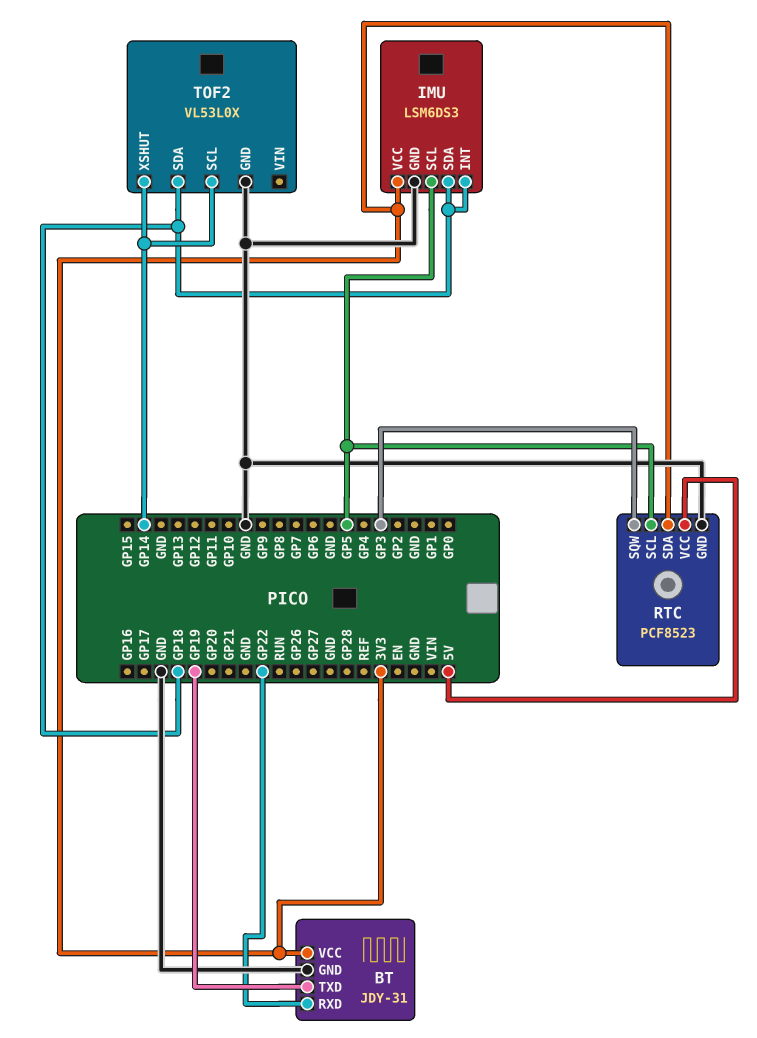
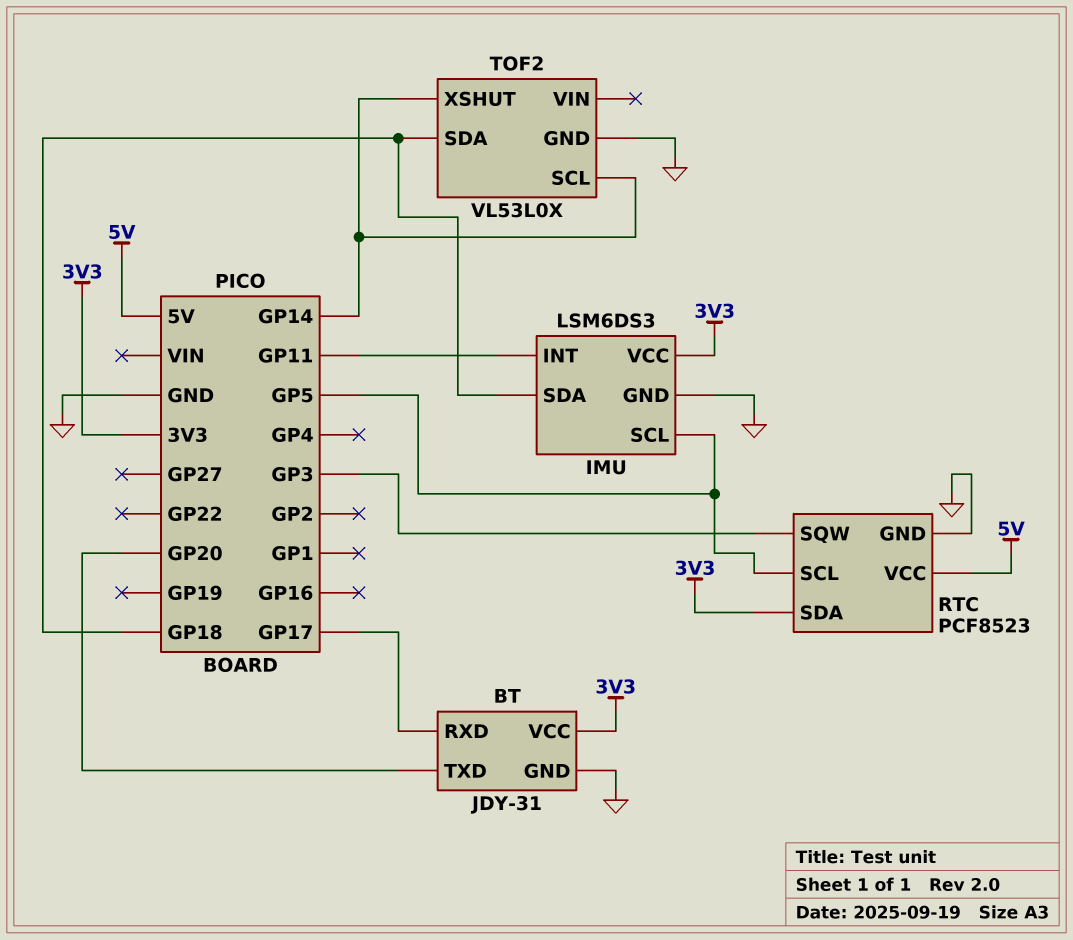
BT pin RXD: GP22 -> GP17
BT pin TXD: GP19 -> GP20
IMU pin INT: GP18 -> GP11

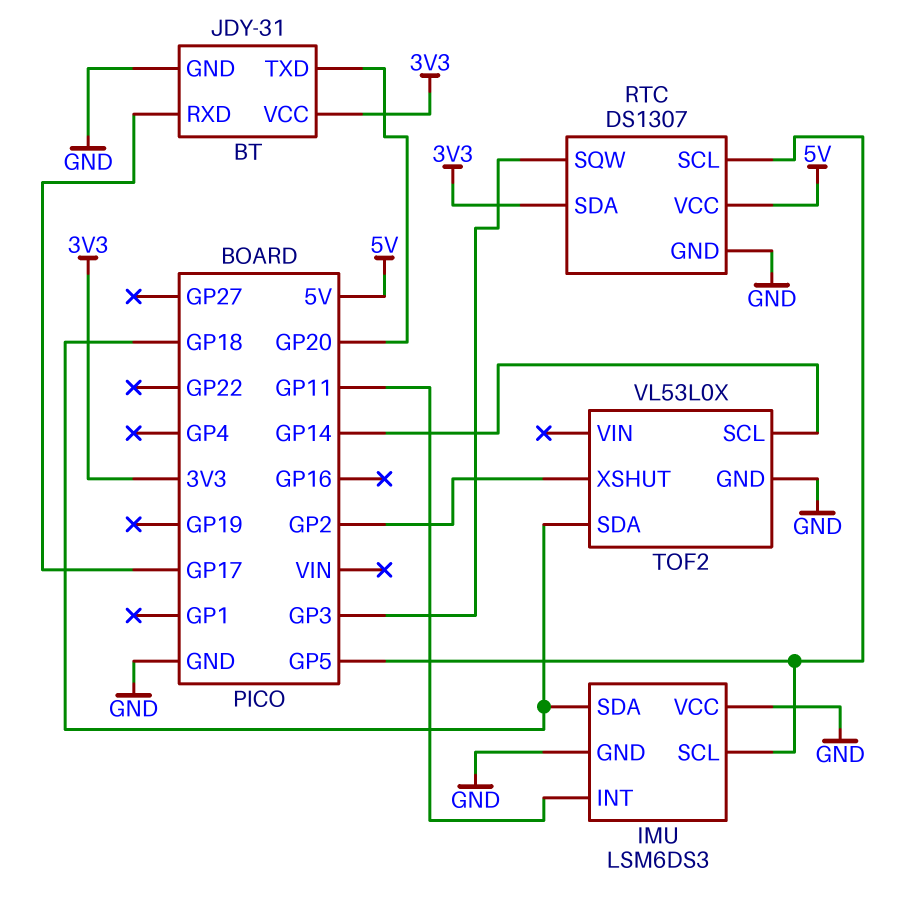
IMU pin VCC: 3V3 -> GND
RTC: PCF8523 -> DS1307
TOF2 pin XSHUT: GP14 -> GP2

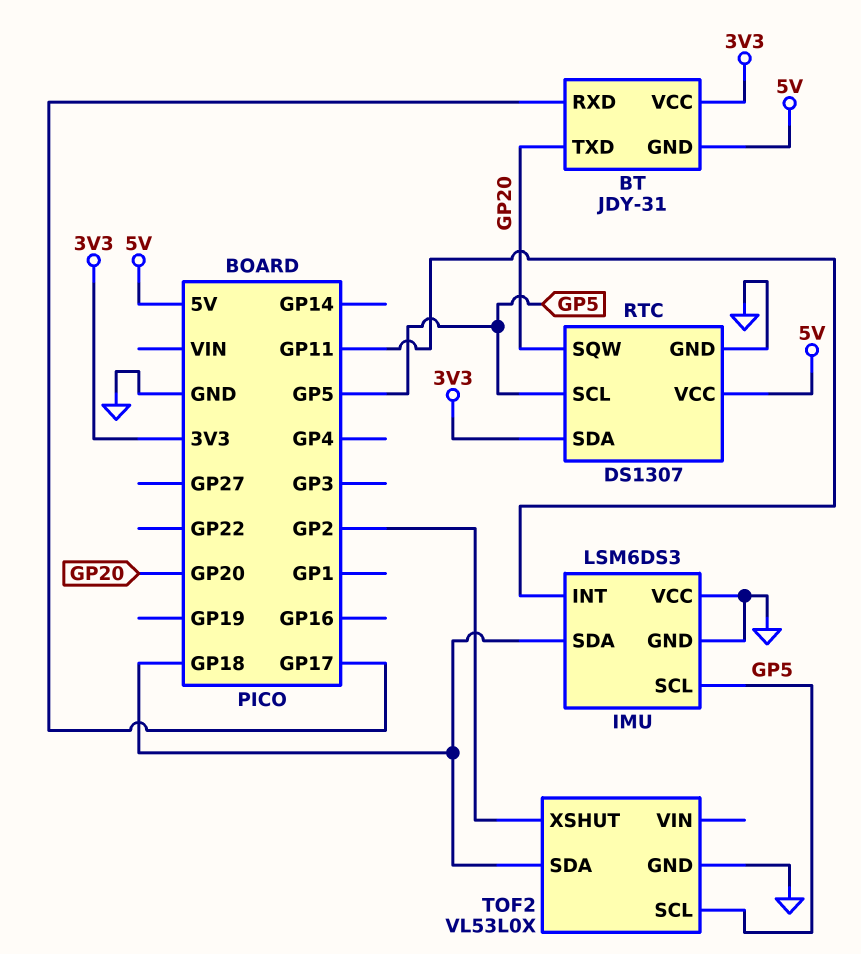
BT pin GND: GND -> 5V
RTC pin SQW: GP3 -> GP20
TOF2 pin SCL: GP14 -> GP5

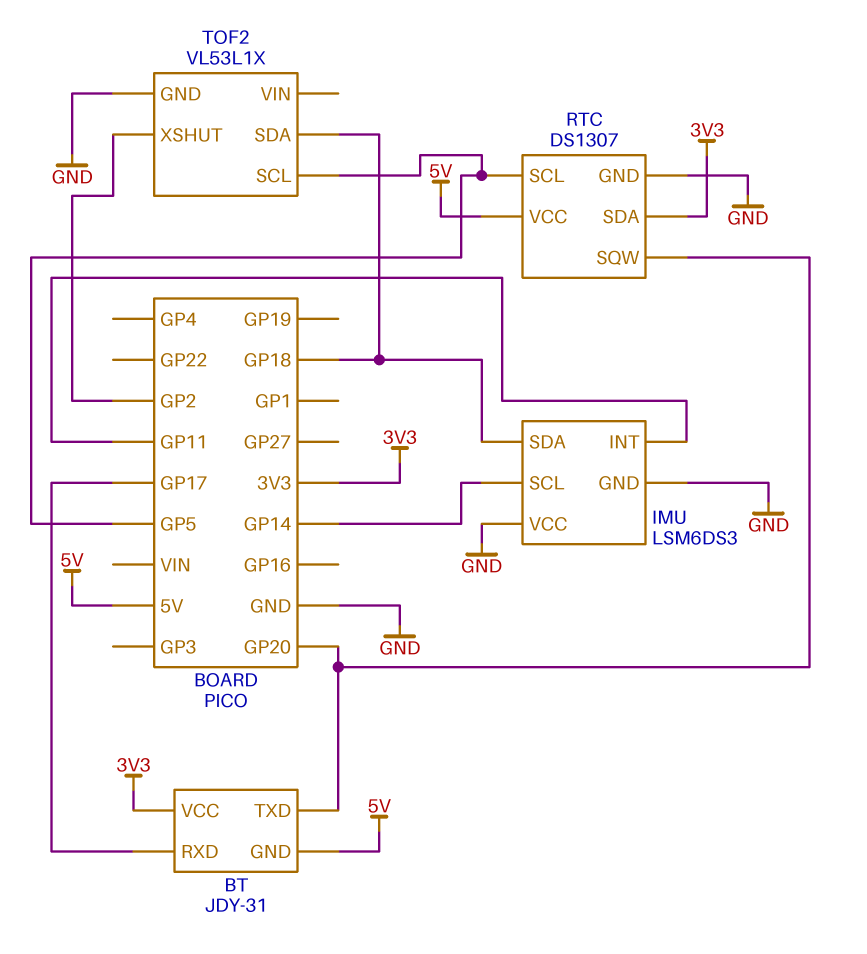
IMU pin SCL: GP5 -> GP14
TOF2: VL53L0X -> VL53L1X

